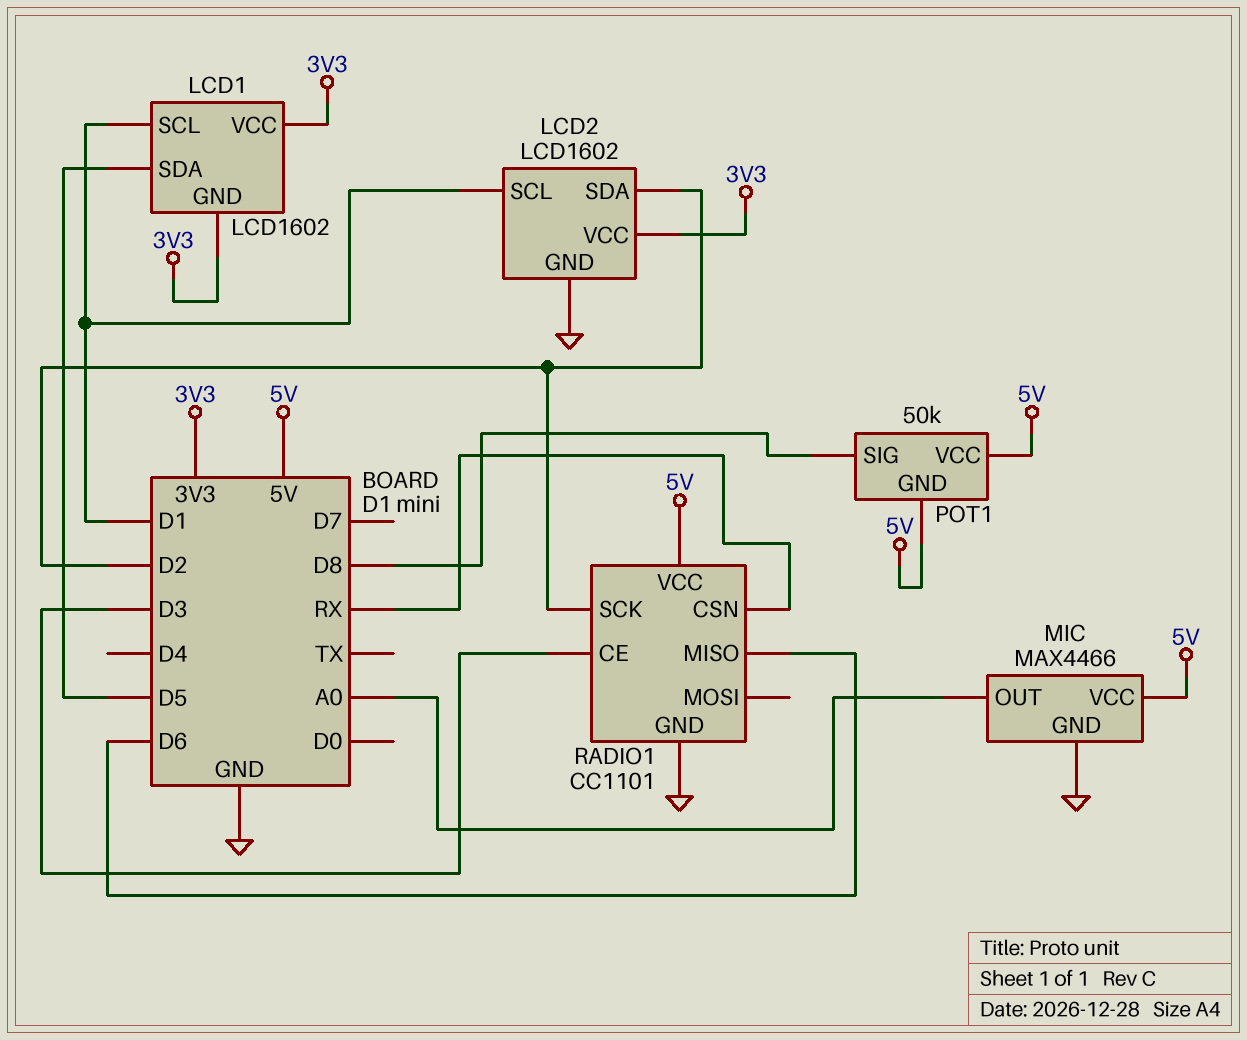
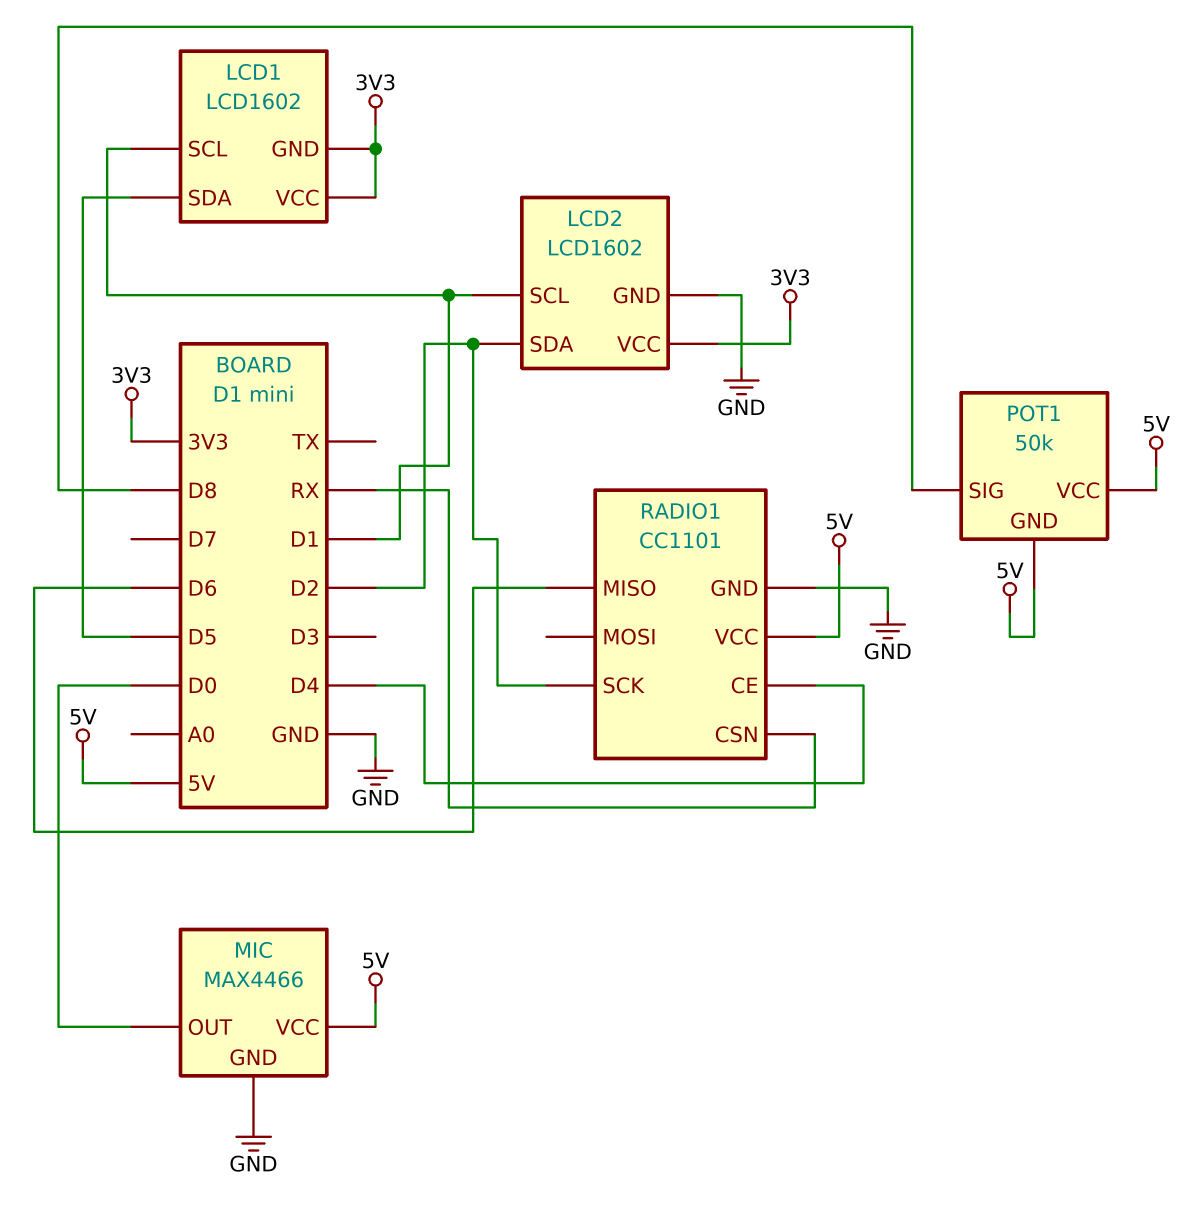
MIC pin OUT: A0 -> D0
RADIO1 pin CE: D3 -> D4

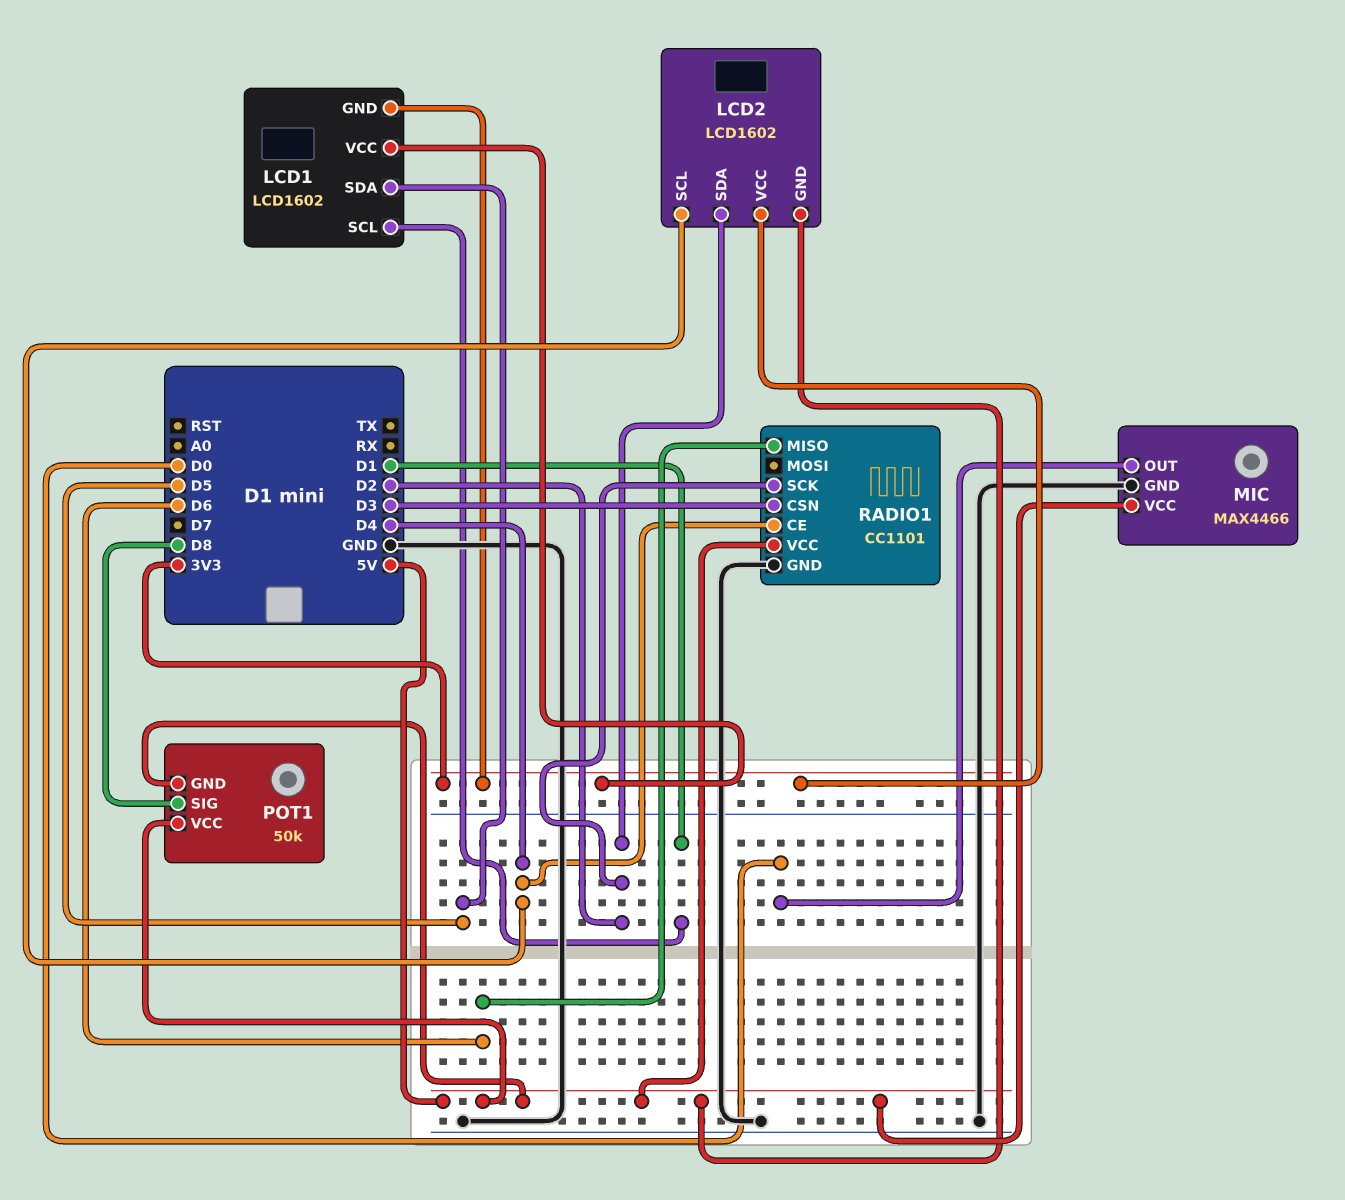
LCD2 pin GND: GND -> 5V
LCD2 pin SCL: D1 -> D4
RADIO1 pin CSN: RX -> D3

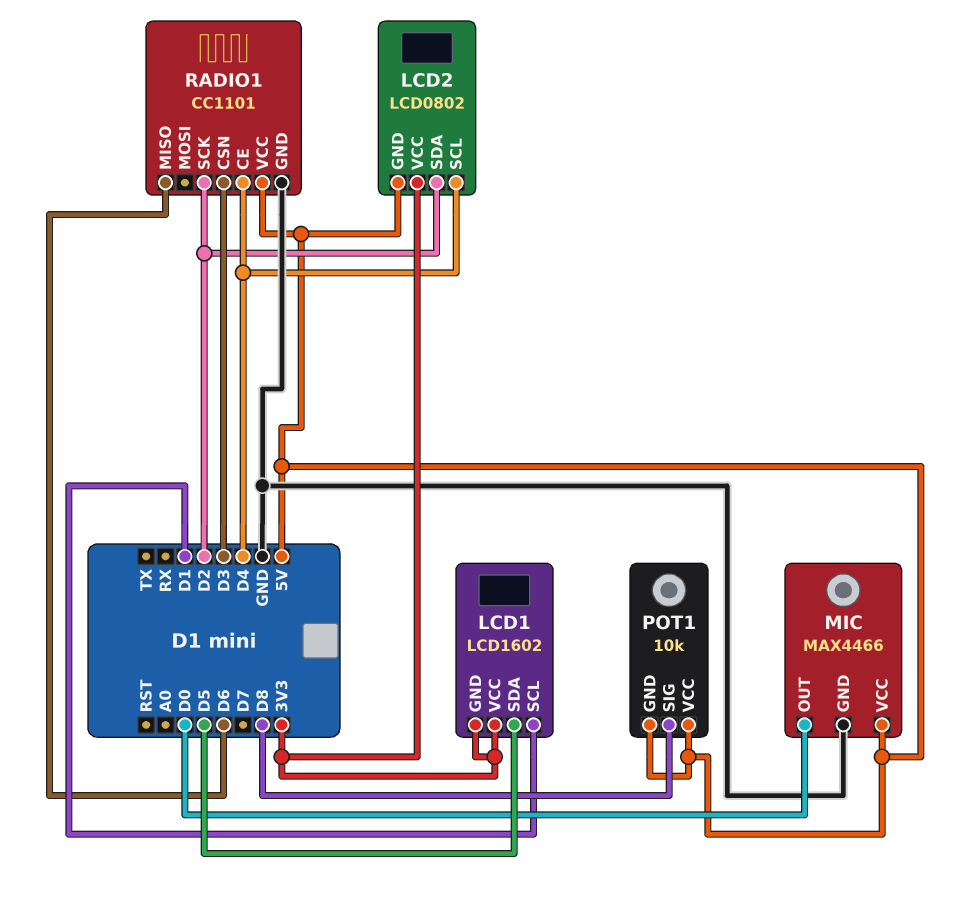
LCD2: LCD1602 -> LCD0802
POT1: 50k -> 10k

